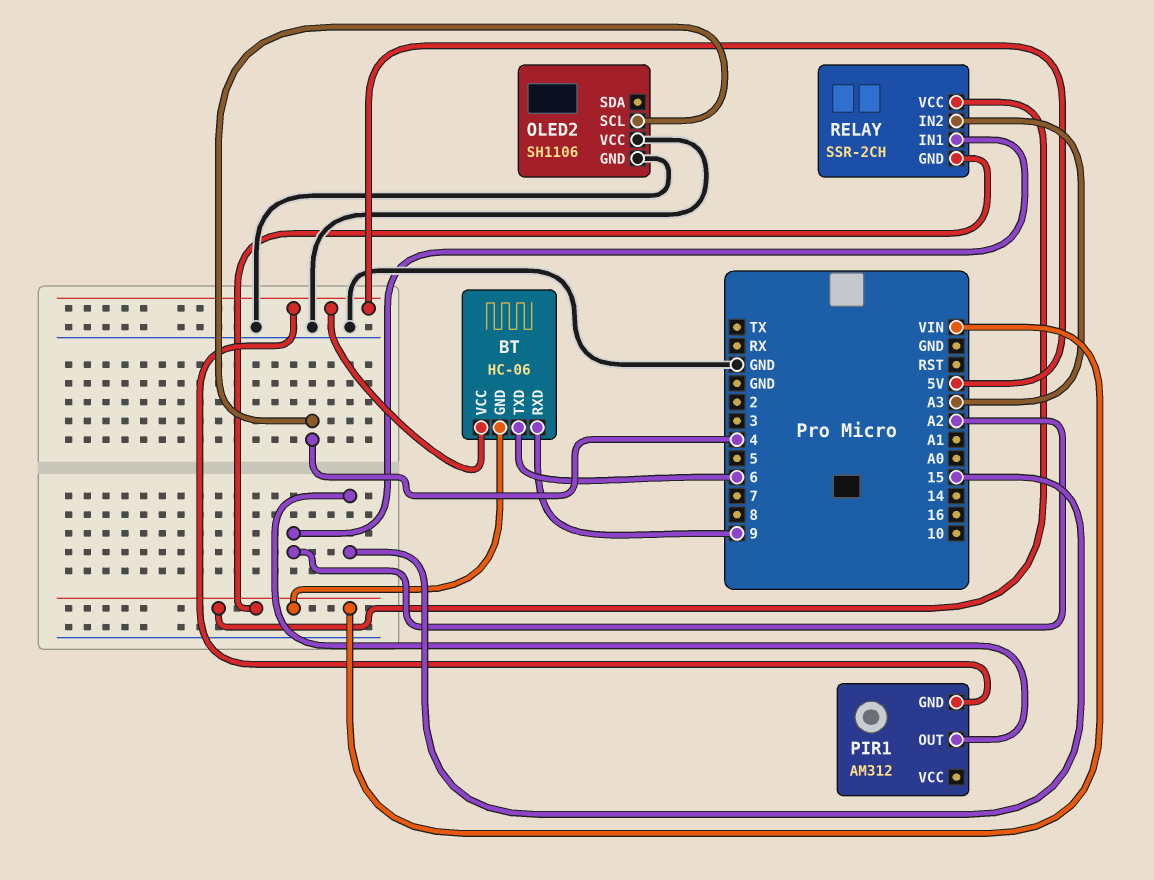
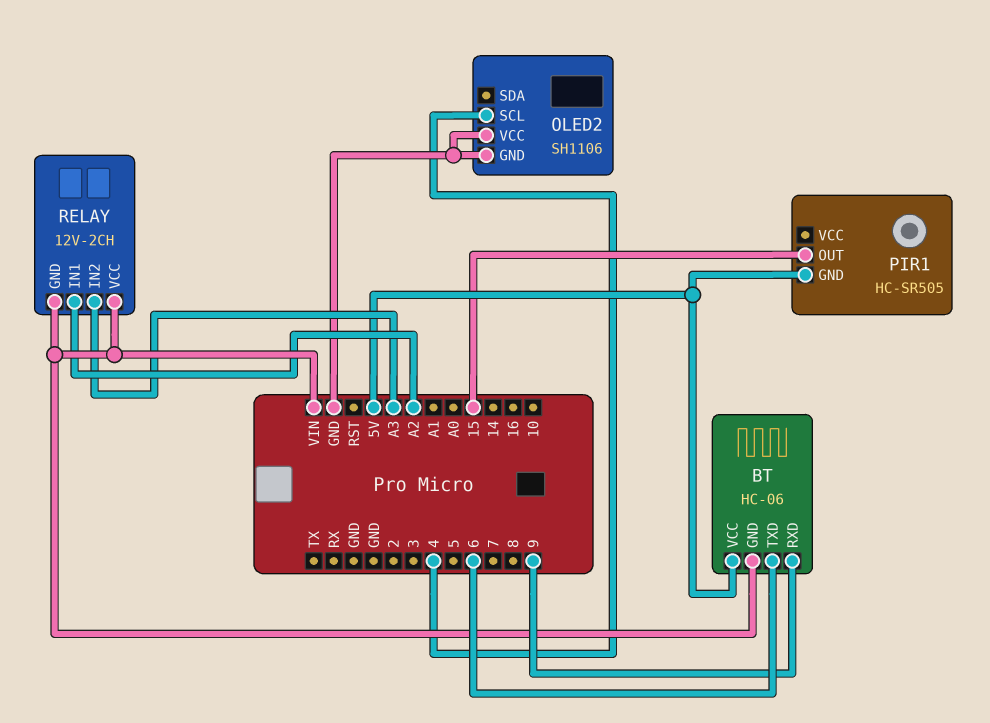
PIR1: AM312 -> HC-SR505
RELAY: SSR-2CH -> 12V-2CH

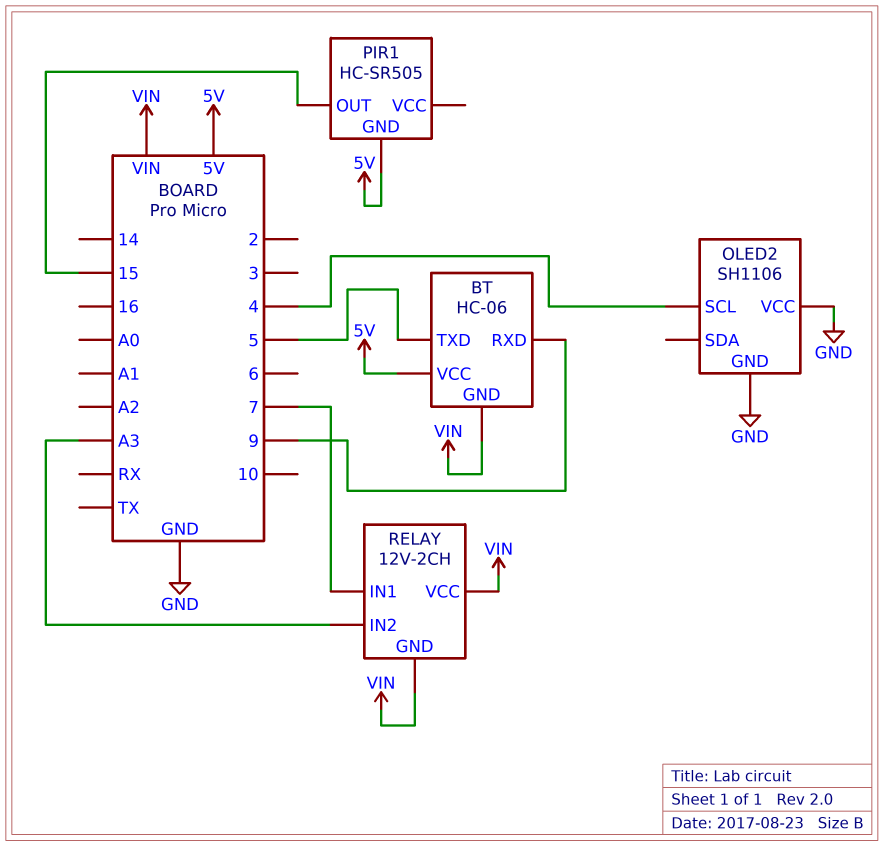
BT pin TXD: 6 -> 5
RELAY pin IN1: A2 -> 7

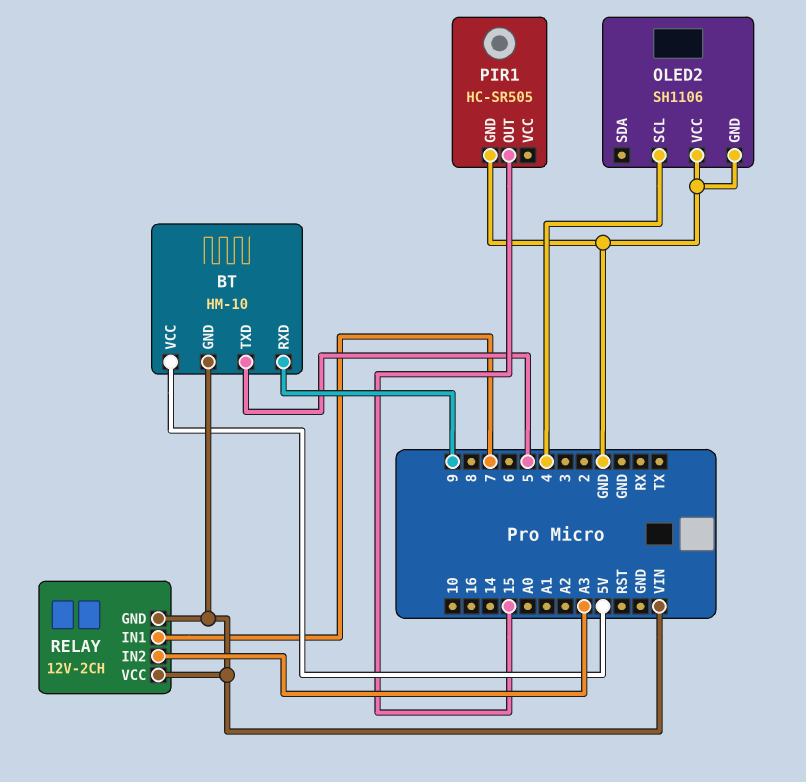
BT: HC-06 -> HM-10
PIR1 pin GND: 5V -> GND

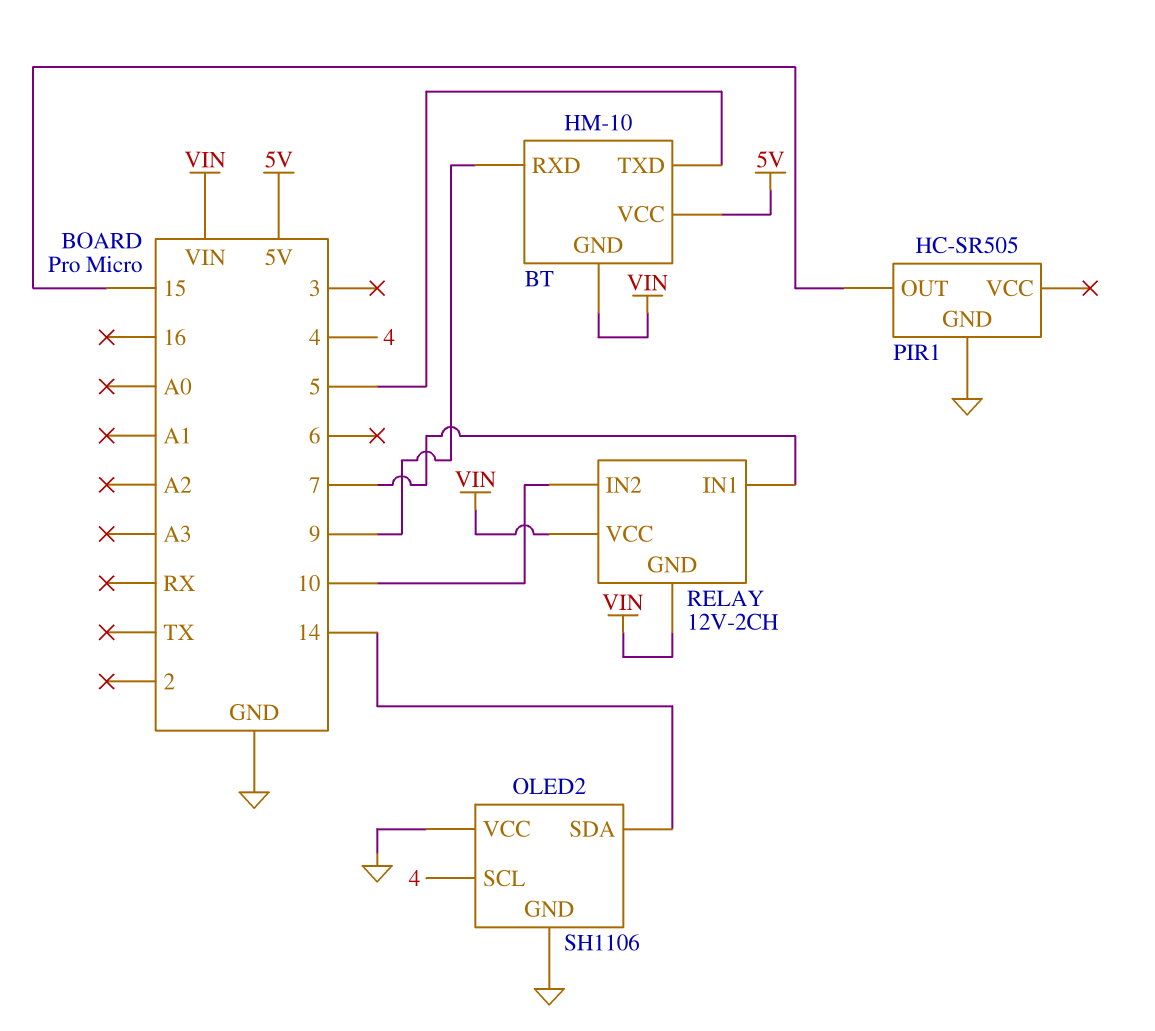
OLED2 pin SDA: none -> 14
RELAY pin IN2: A3 -> 10

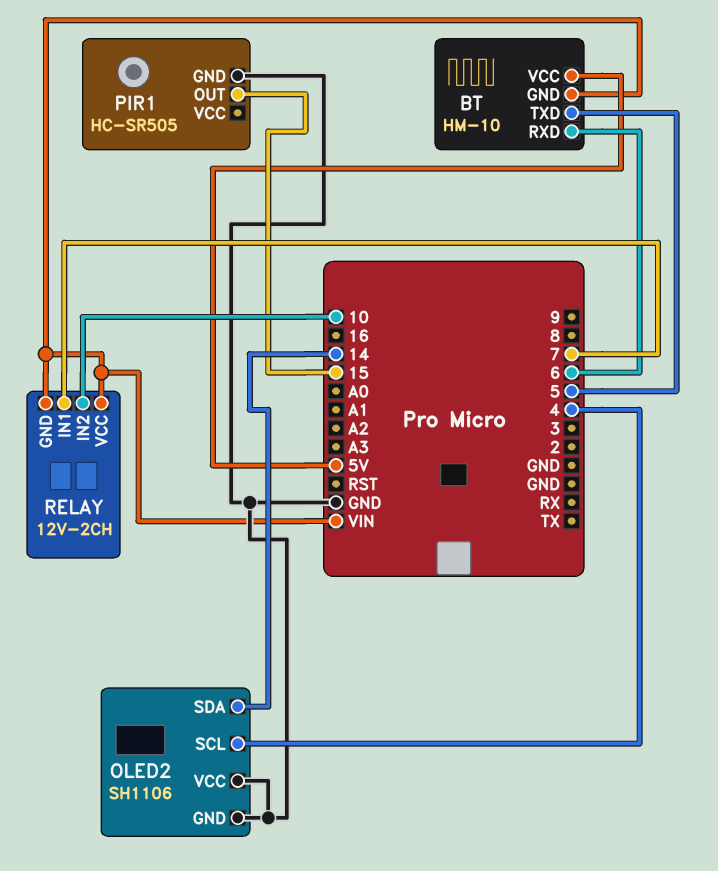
BT pin RXD: 9 -> 6

